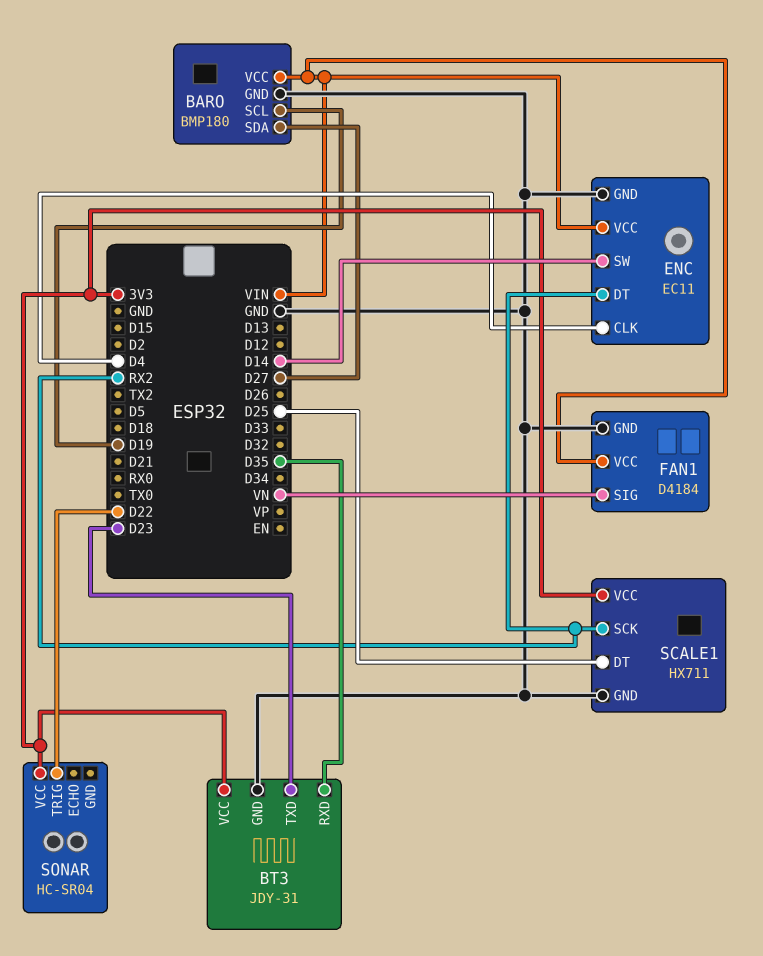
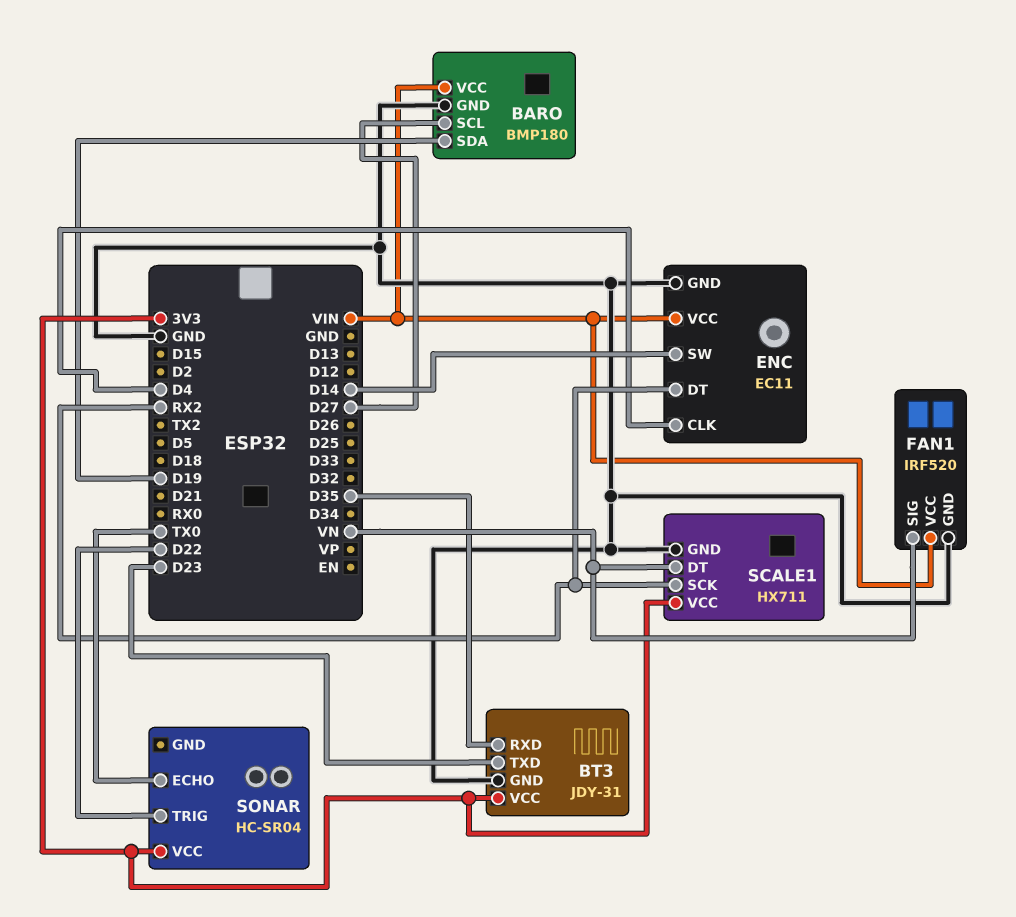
BARO pin SCL: D19 -> D27
BARO pin SDA: D27 -> D19
FAN1: D4184 -> IRF520
SCALE1 pin DT: D25 -> VN
SONAR pin ECHO: none -> TX0

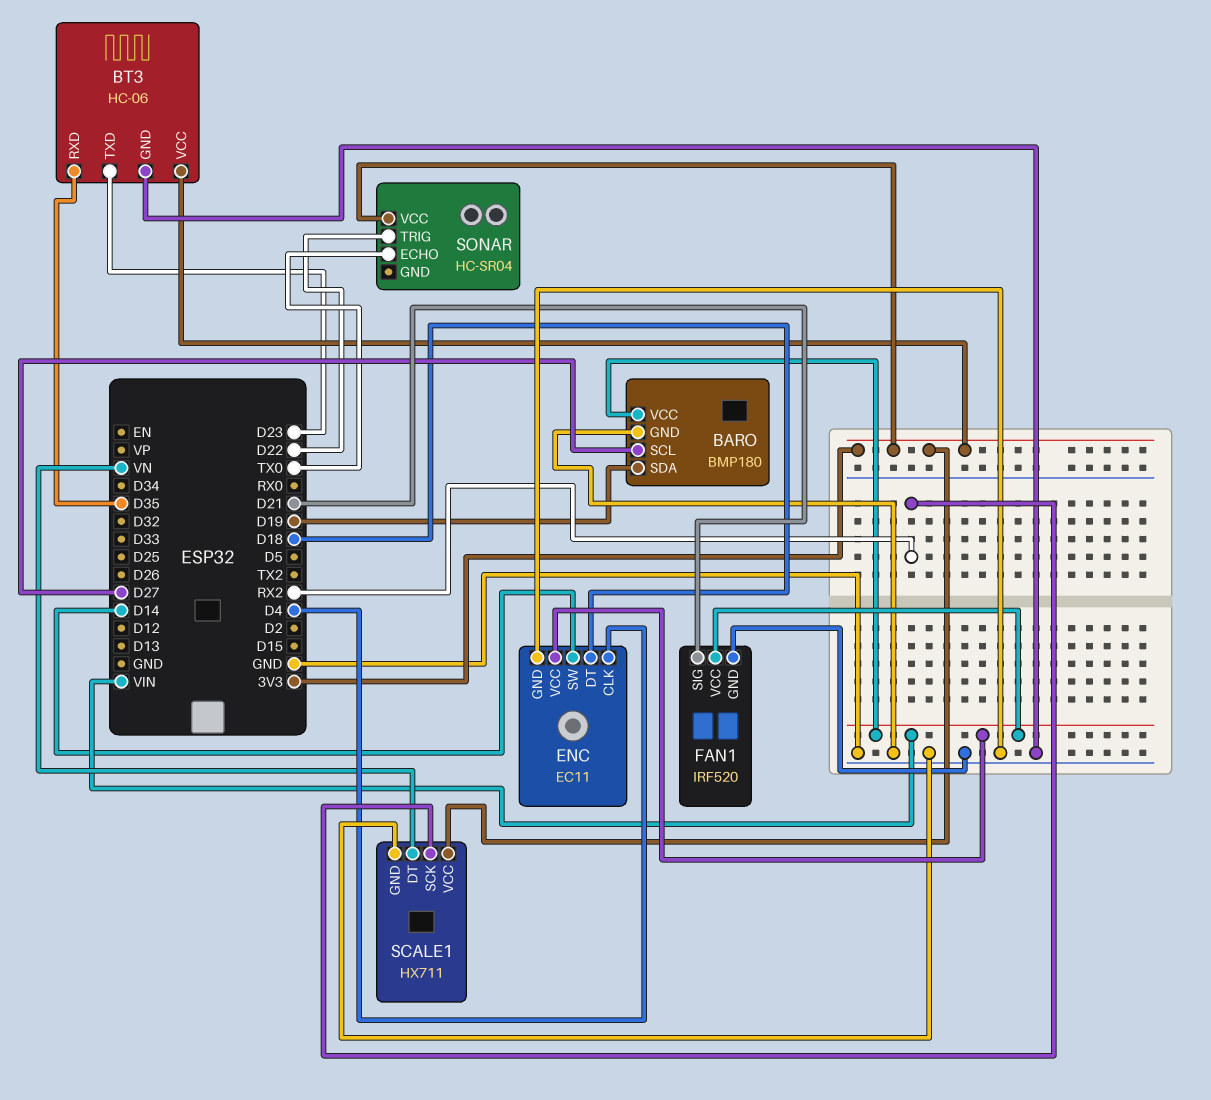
BT3: JDY-31 -> HC-06
ENC pin DT: RX2 -> D18
FAN1 pin SIG: VN -> D21

